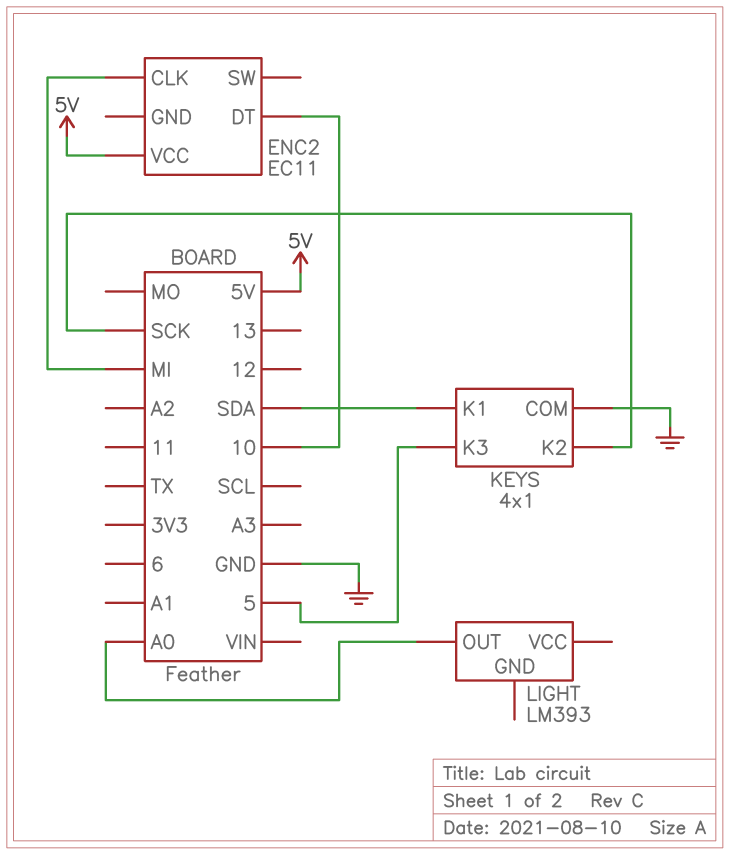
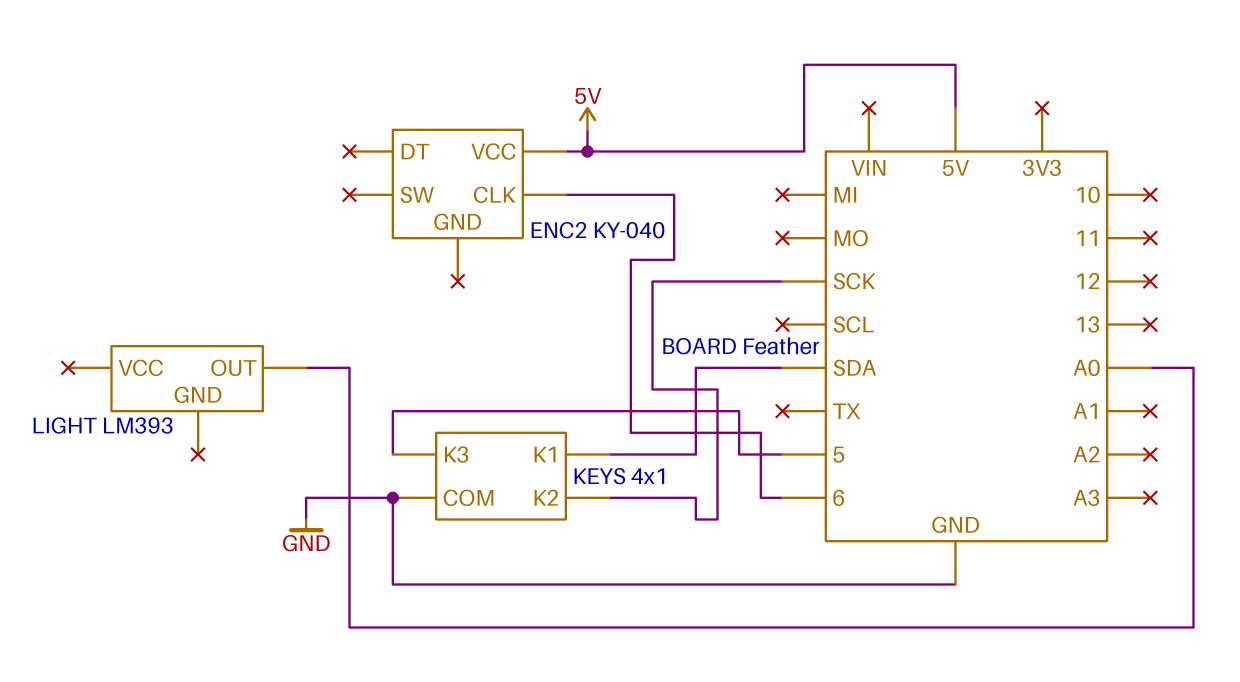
ENC2: EC11 -> KY-040
ENC2 pin CLK: MI -> 6
ENC2 pin DT: 10 -> none

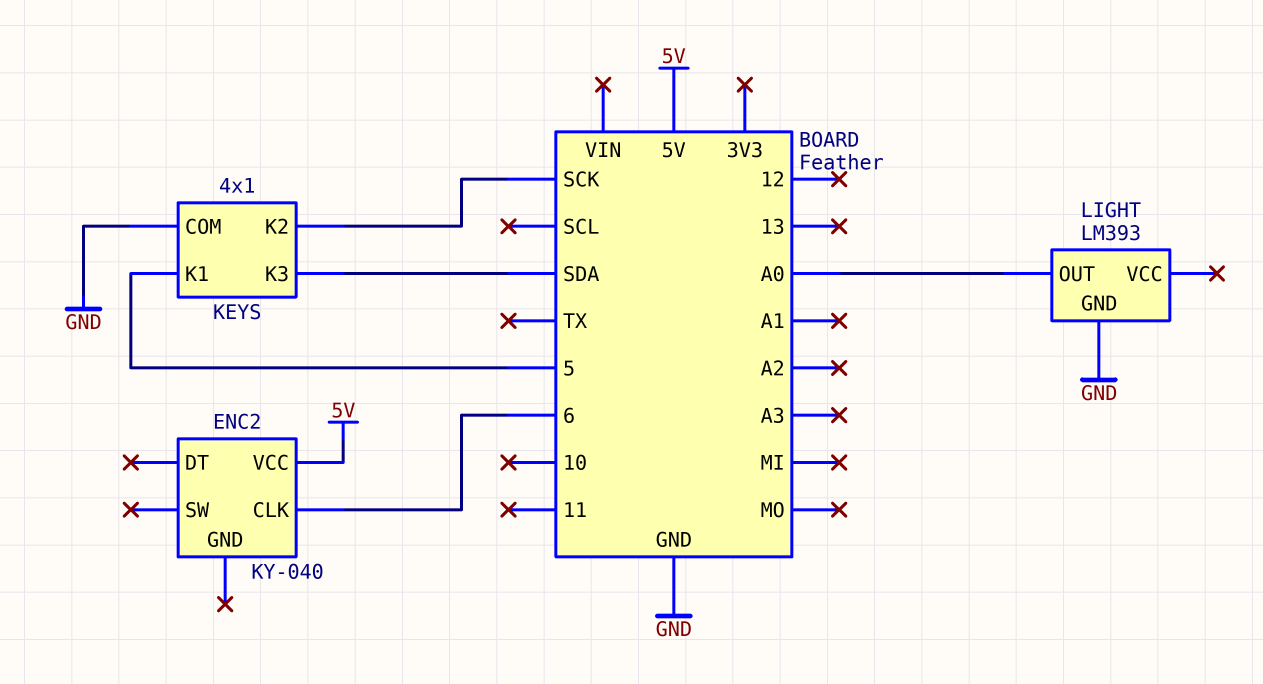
KEYS pin K1: SDA -> 5
KEYS pin K3: 5 -> SDA
LIGHT pin GND: none -> GND

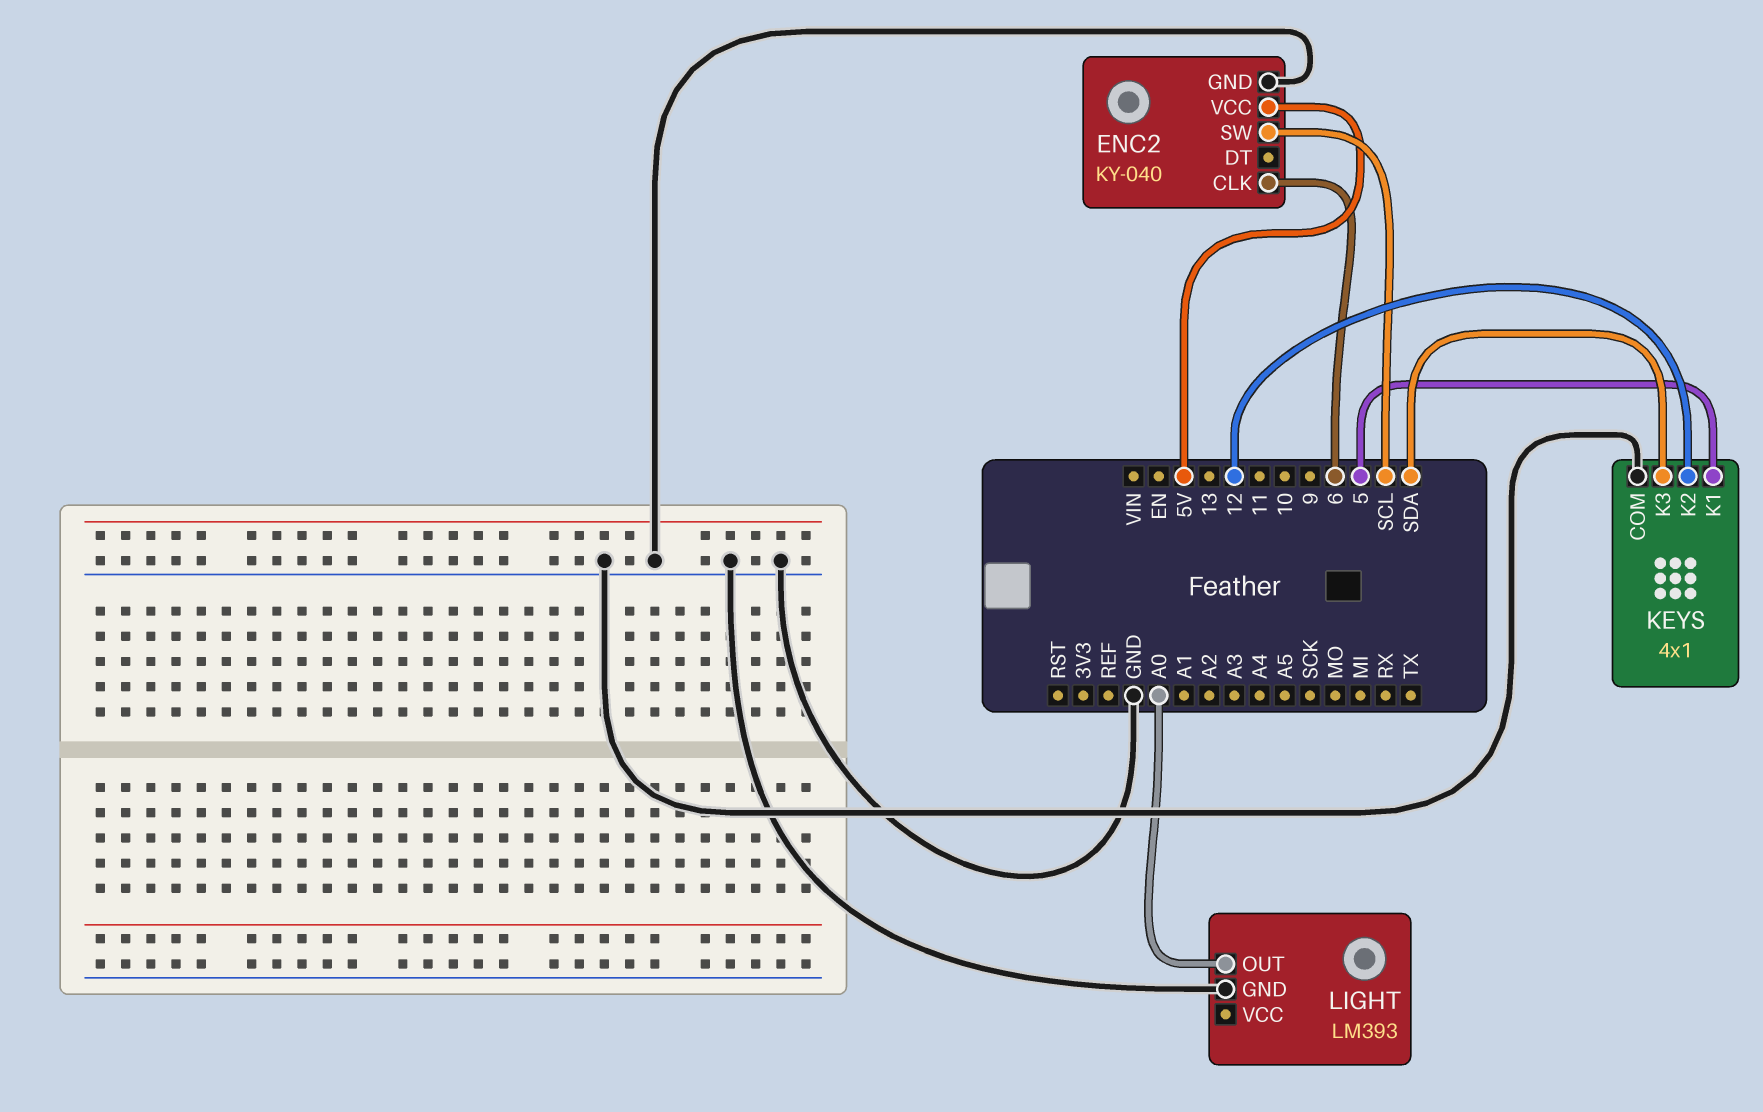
ENC2 pin GND: none -> GND
ENC2 pin SW: none -> SCL
KEYS pin K2: SCK -> 12

